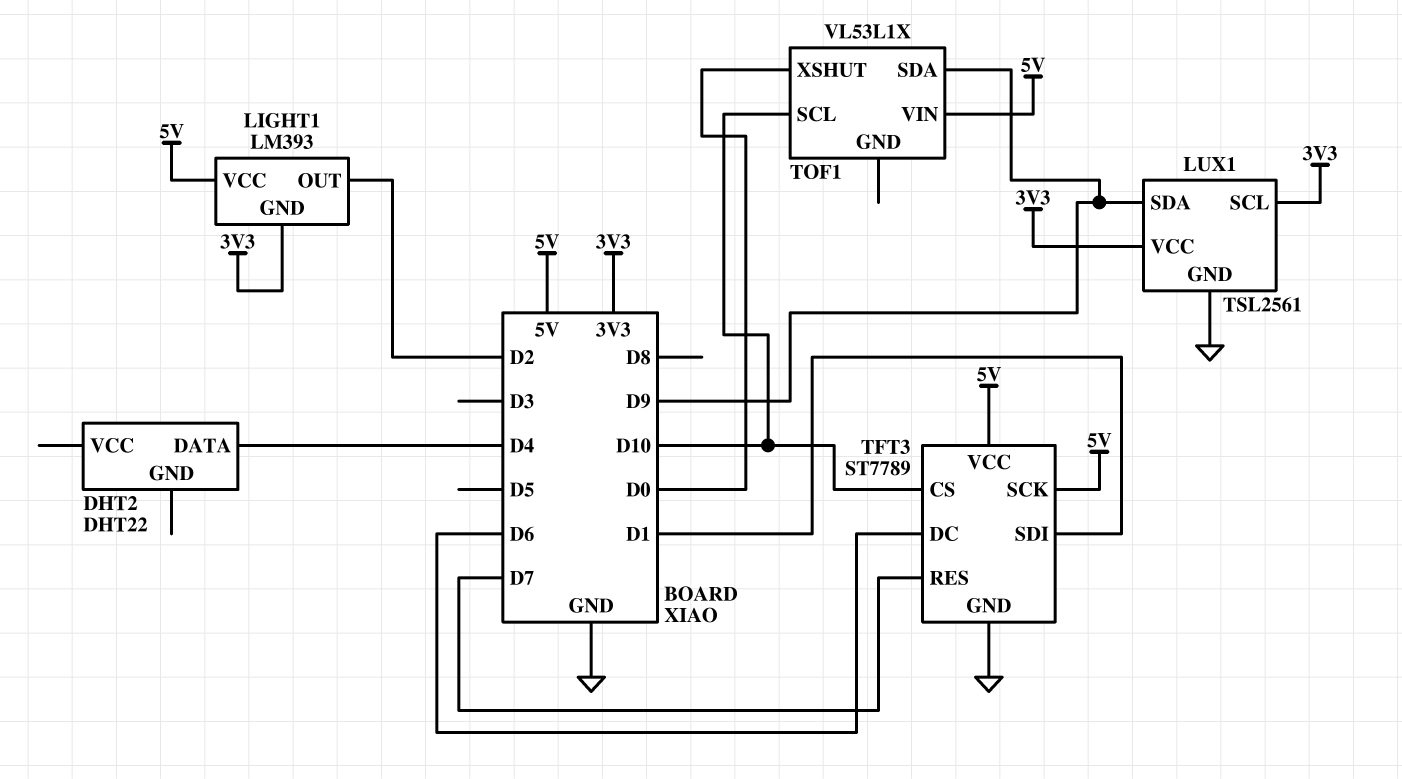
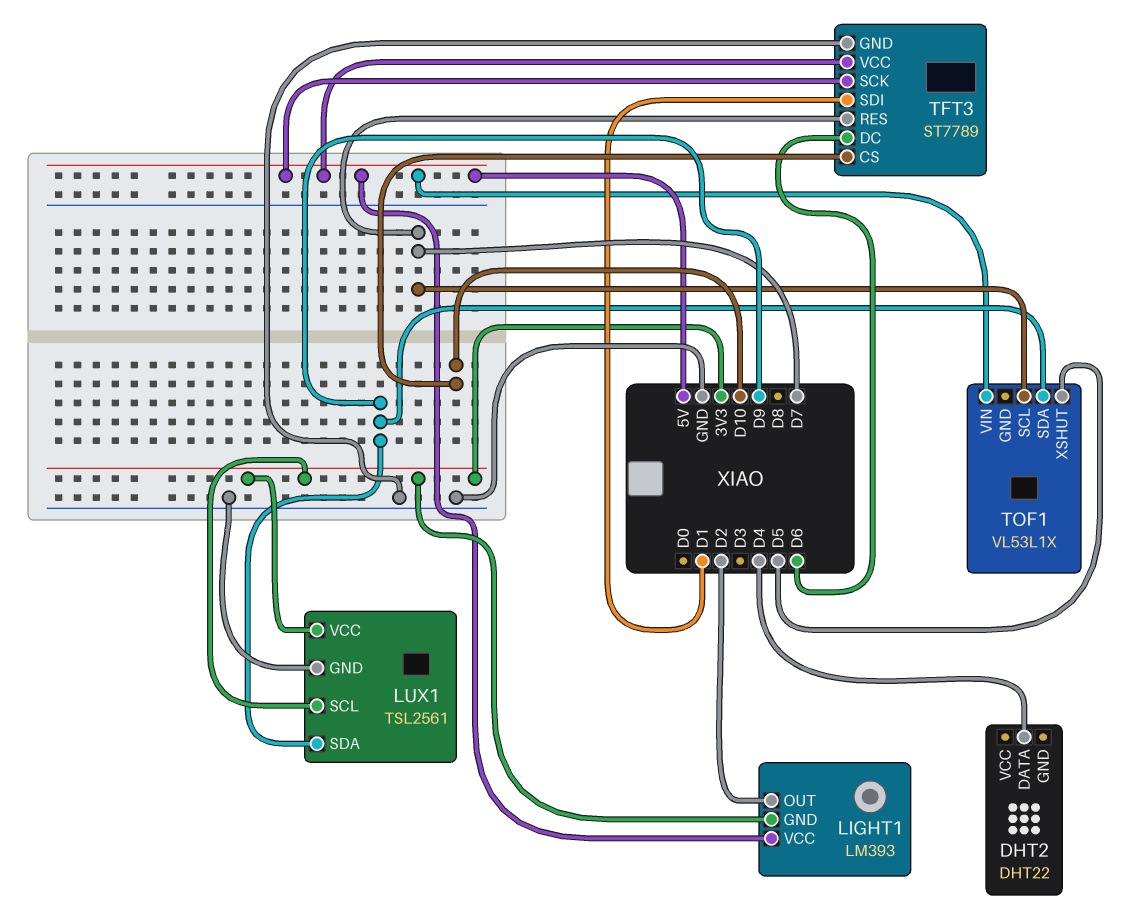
TOF1 pin SCL: D10 -> D7
TOF1 pin XSHUT: D0 -> D5

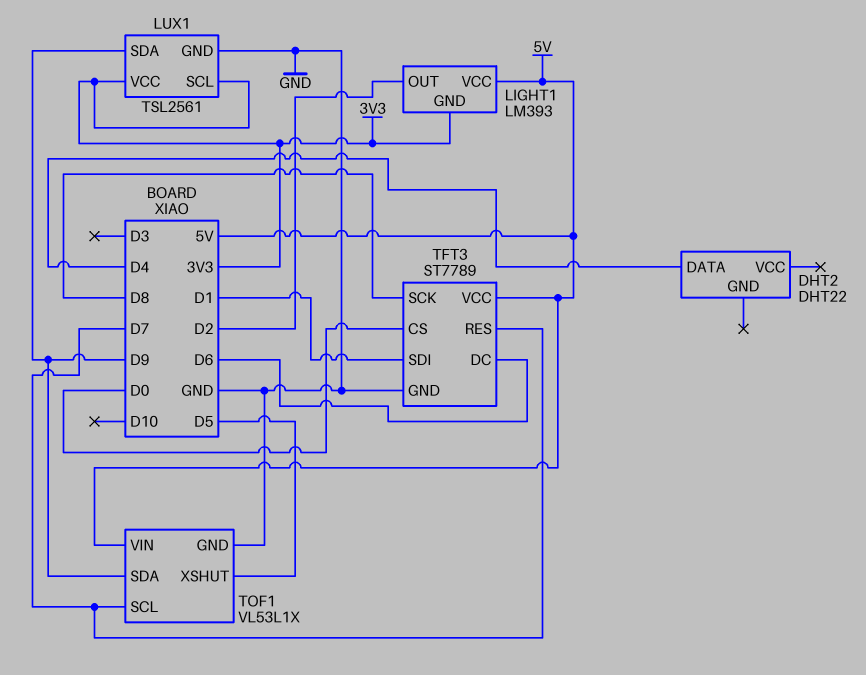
TFT3 pin CS: D10 -> D0
TFT3 pin SCK: 5V -> D8
TOF1 pin GND: none -> GND

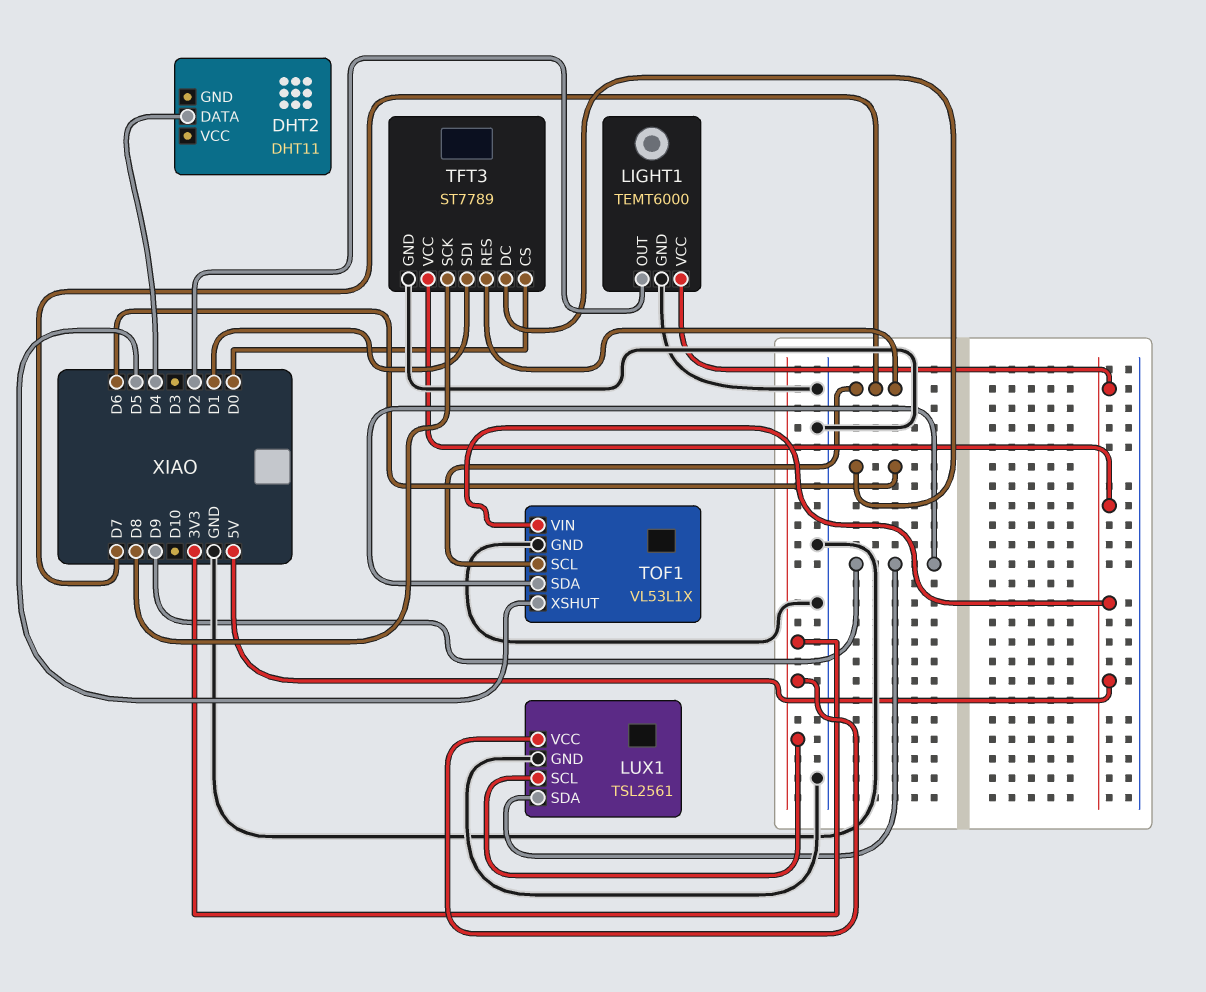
DHT2: DHT22 -> DHT11
LIGHT1: LM393 -> TEMT6000
LIGHT1 pin GND: 3V3 -> GND

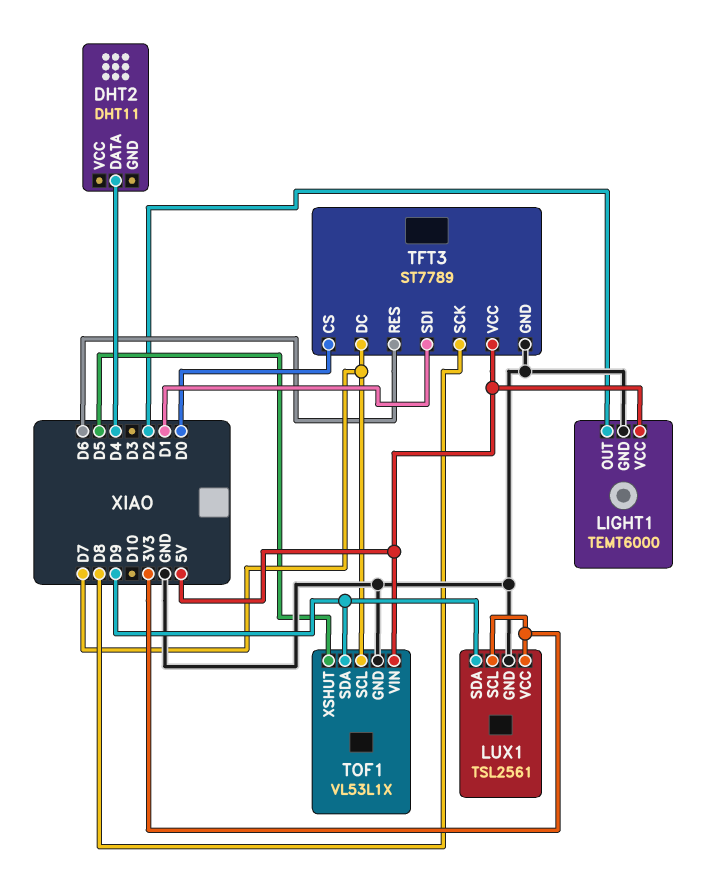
TFT3 pin DC: D6 -> D7
TFT3 pin RES: D7 -> D6

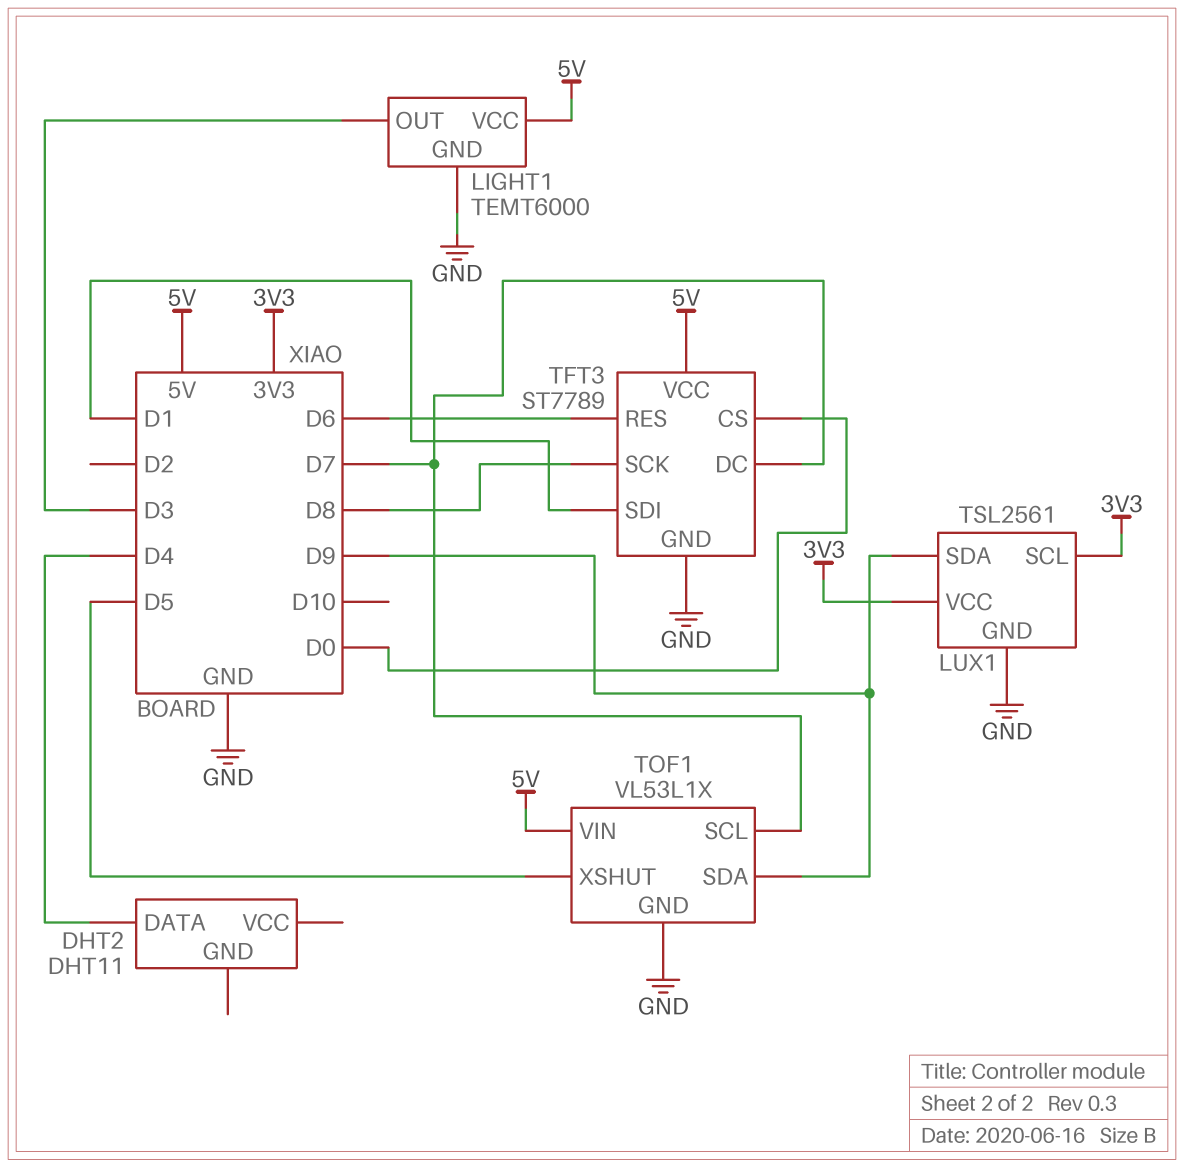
LIGHT1 pin OUT: D2 -> D3

